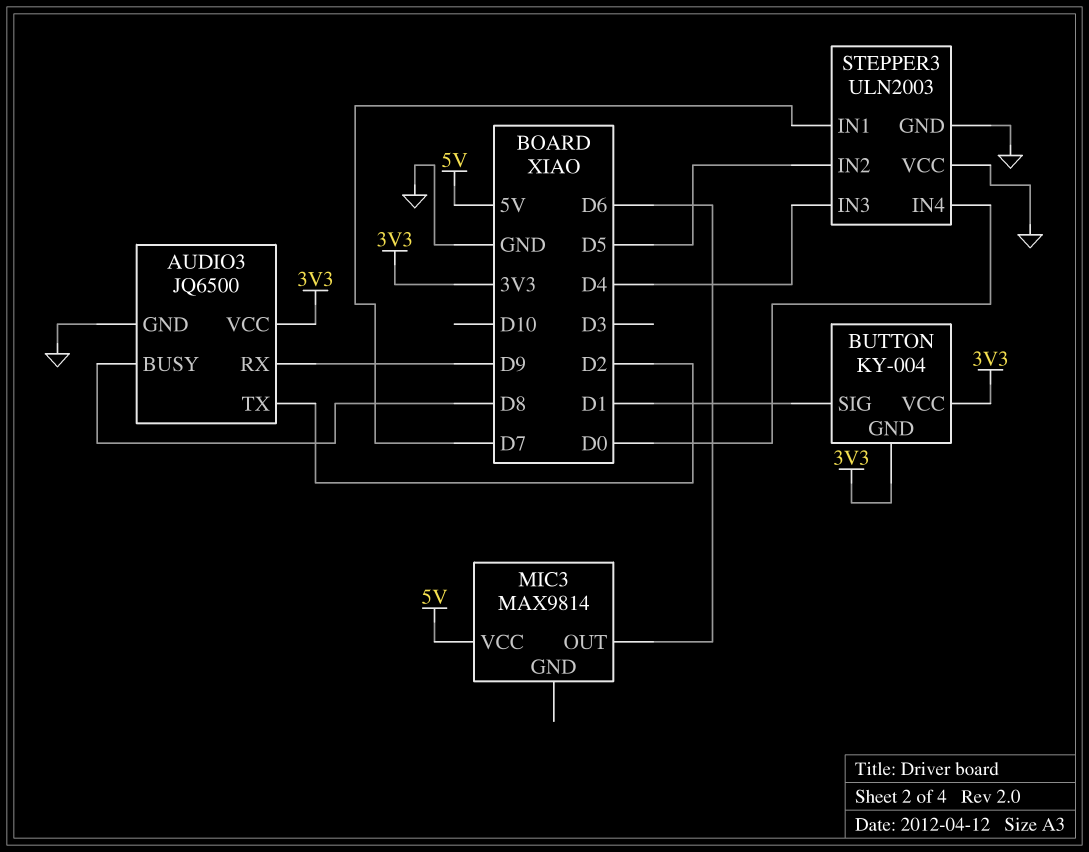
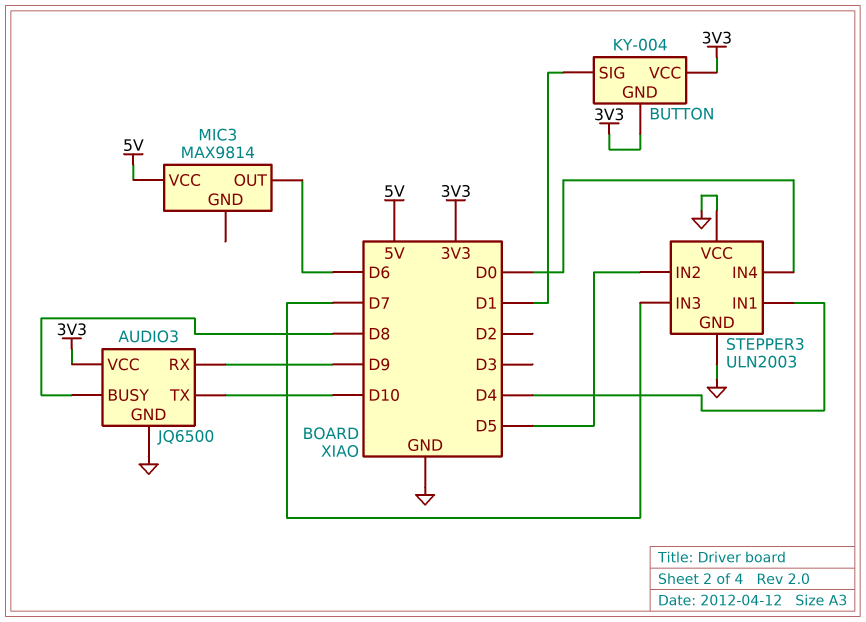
AUDIO3 pin TX: D2 -> D10
STEPPER3 pin IN1: D7 -> D4
STEPPER3 pin IN3: D4 -> D7

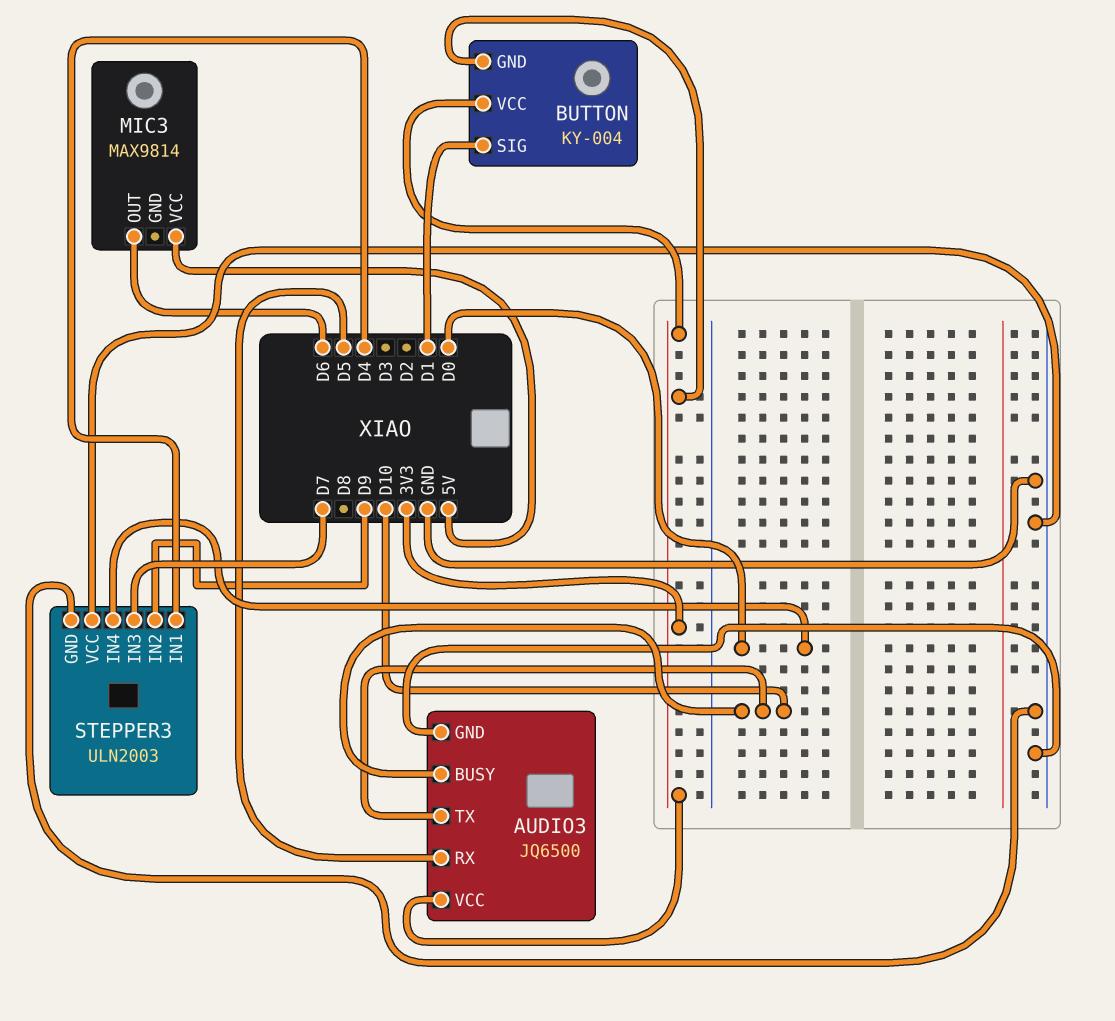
AUDIO3 pin BUSY: D8 -> D10
AUDIO3 pin RX: D9 -> D5
STEPPER3 pin IN2: D5 -> D9

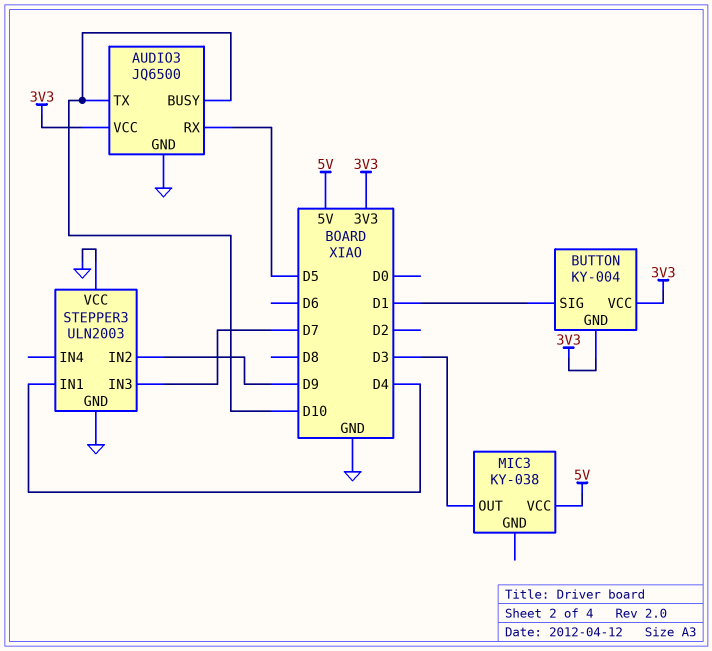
MIC3: MAX9814 -> KY-038
MIC3 pin OUT: D6 -> D3
STEPPER3 pin IN4: D0 -> none

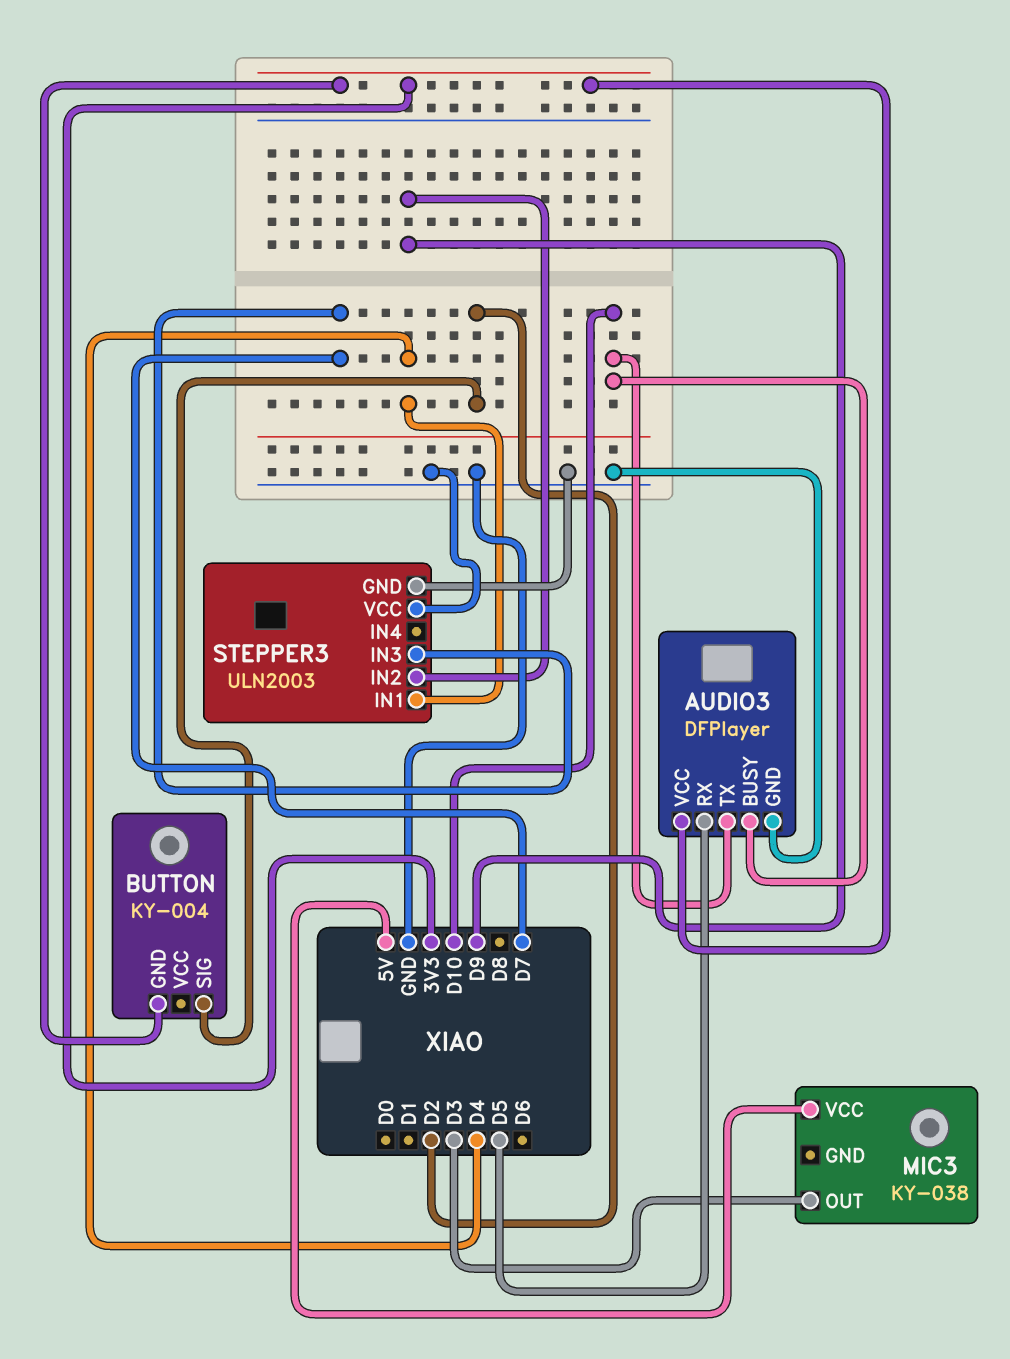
AUDIO3: JQ6500 -> DFPlayer
BUTTON pin SIG: D1 -> D2
BUTTON pin VCC: 3V3 -> none

